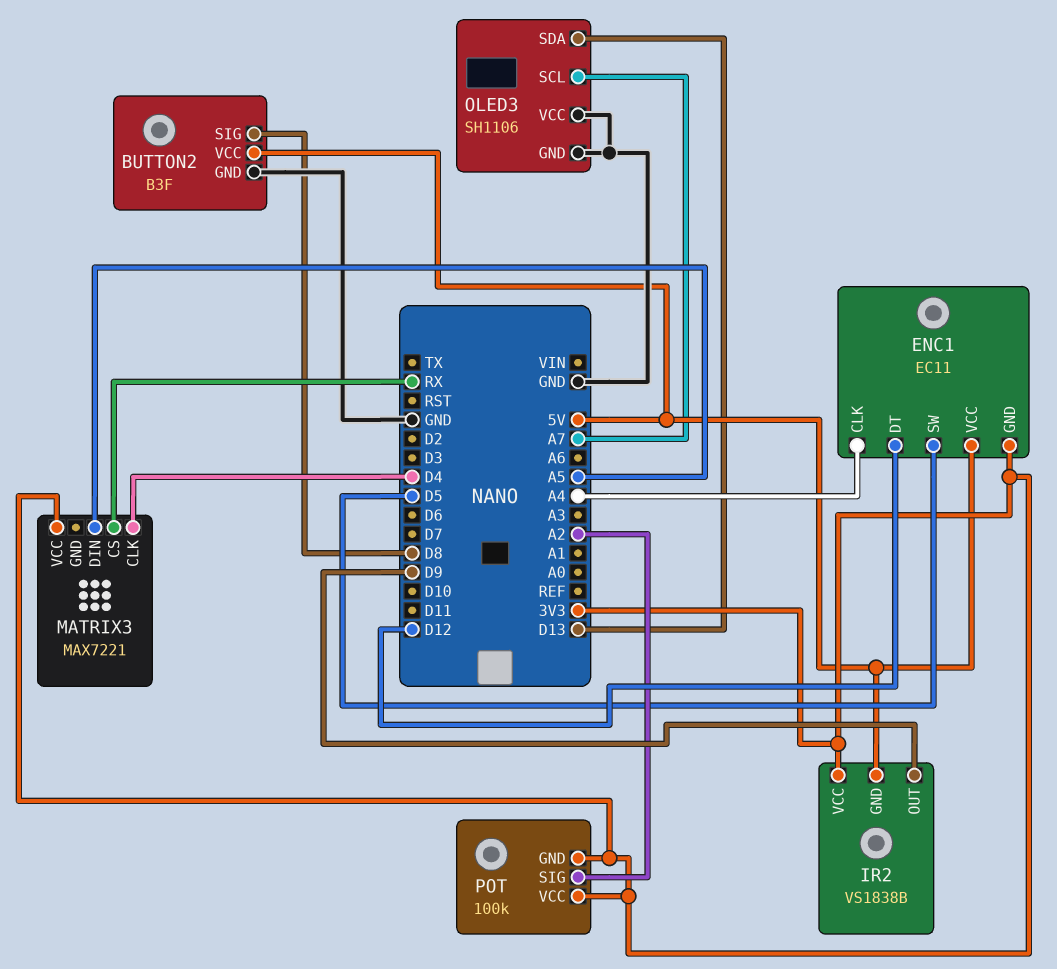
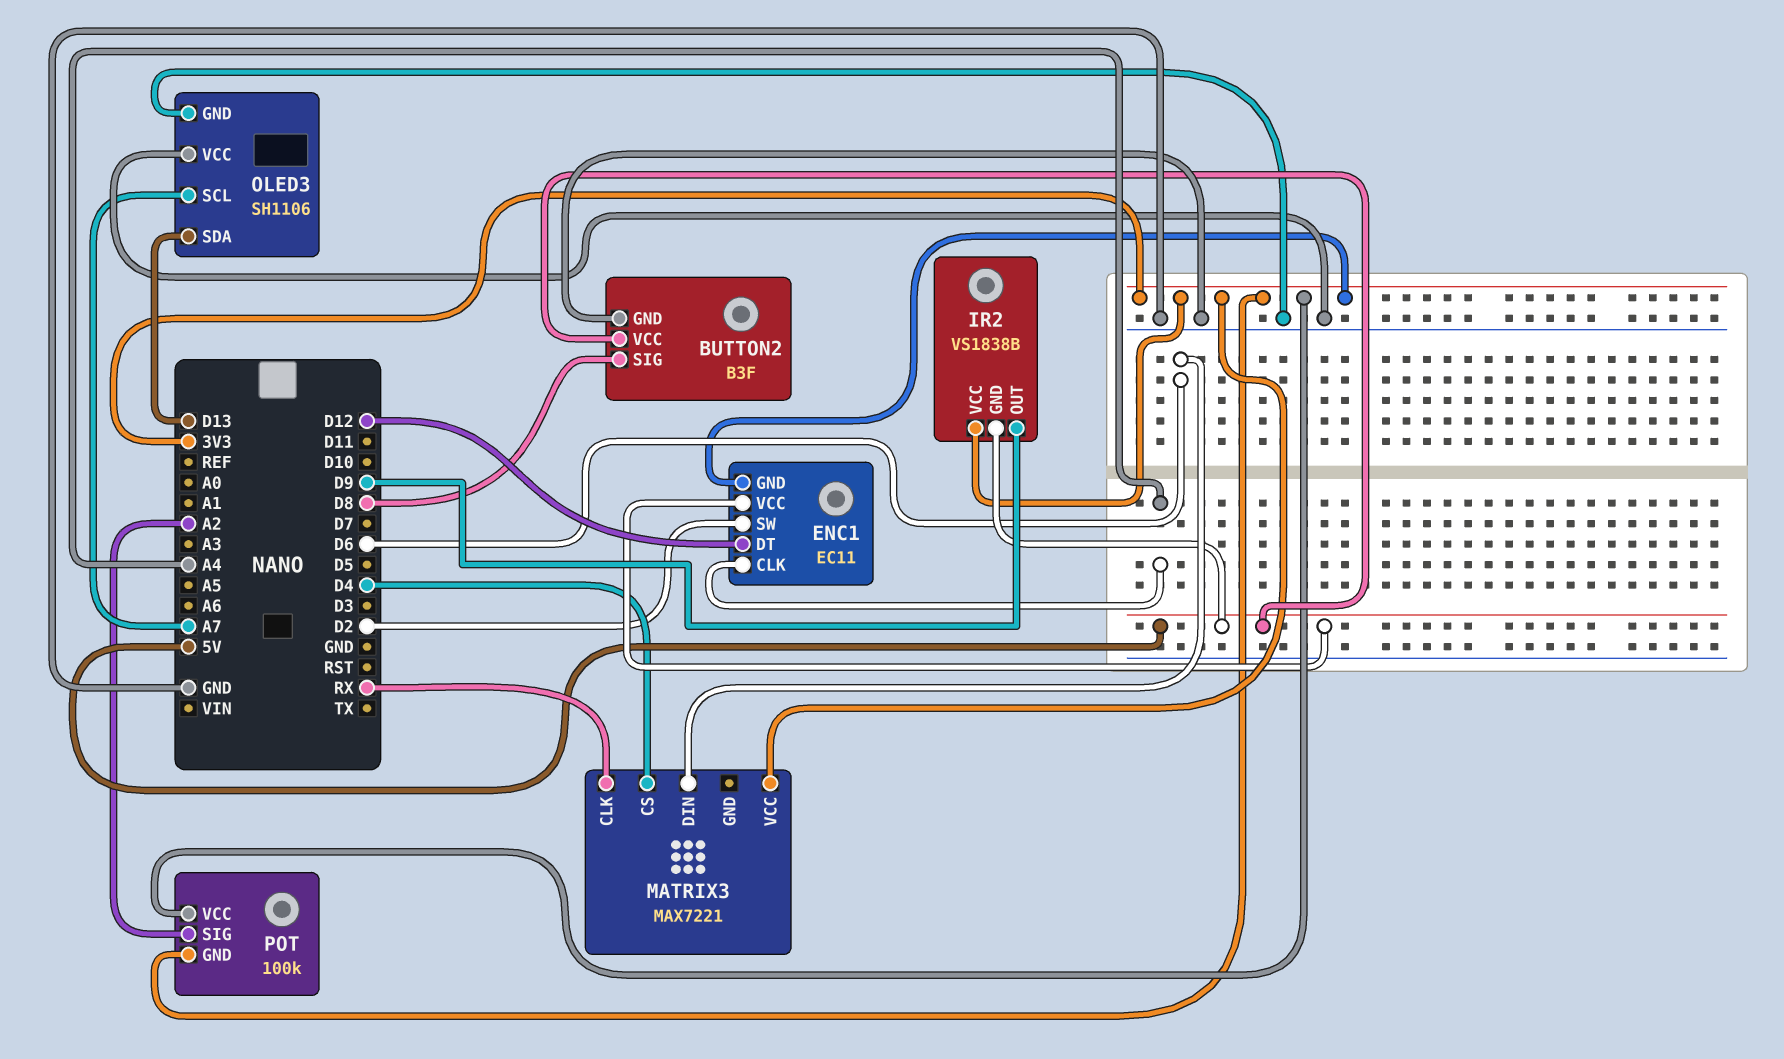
ENC1 pin SW: D5 -> D2
MATRIX3 pin CLK: D4 -> RX
MATRIX3 pin CS: RX -> D4
MATRIX3 pin DIN: A5 -> D6

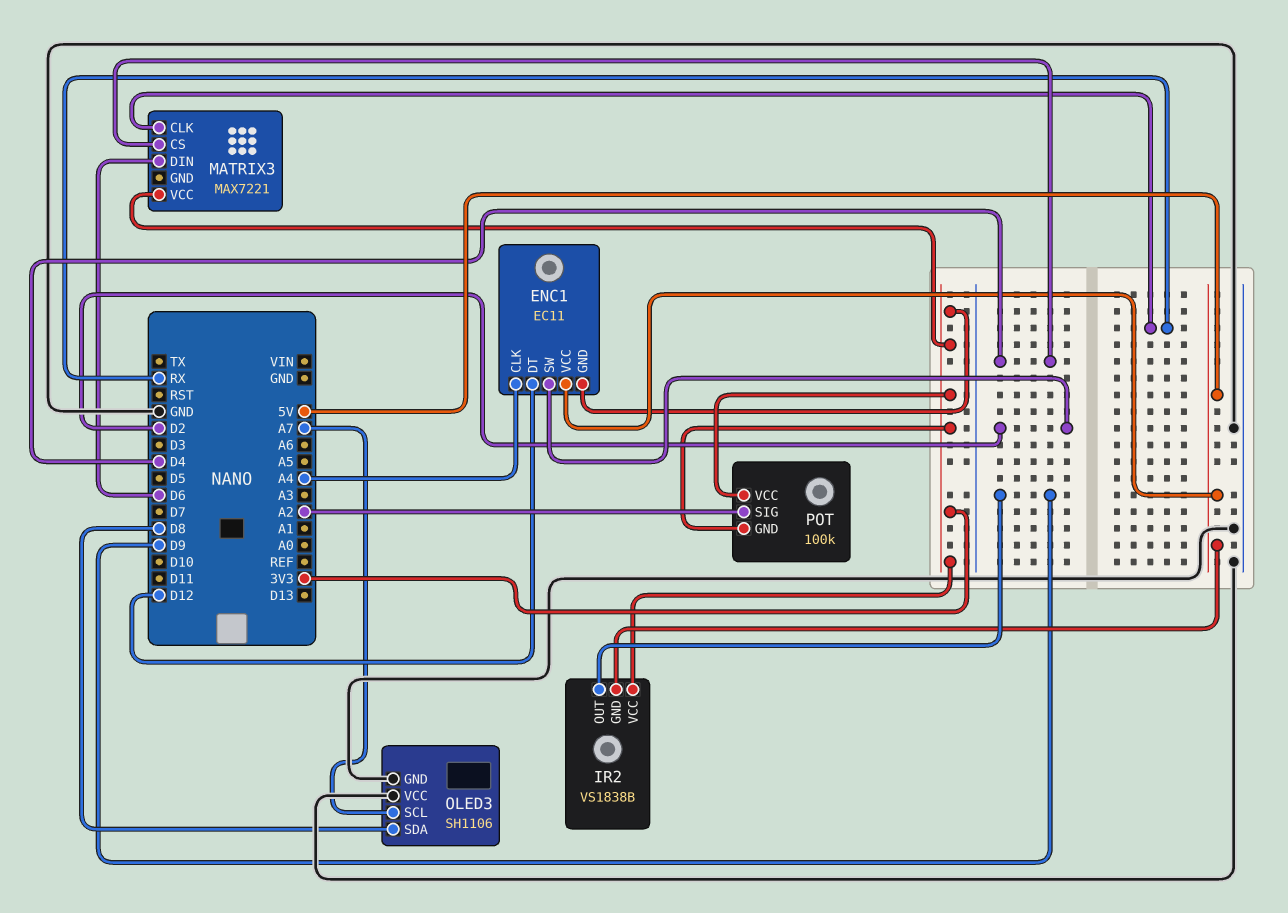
BUTTON2: B3F -> none
BUTTON2 pin GND: GND -> none
BUTTON2 pin SIG: D8 -> none
BUTTON2 pin VCC: 5V -> none
OLED3 pin SDA: D13 -> D8

